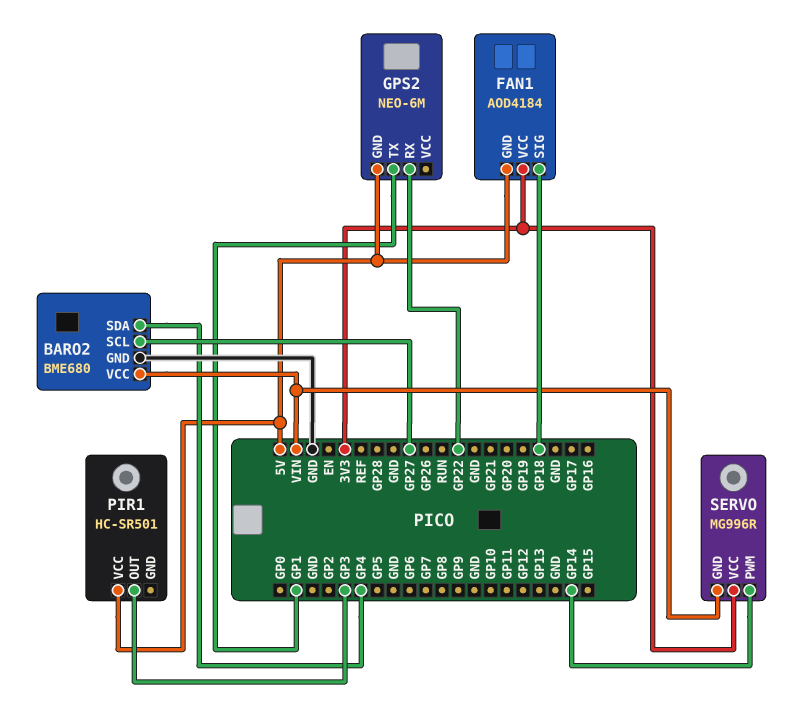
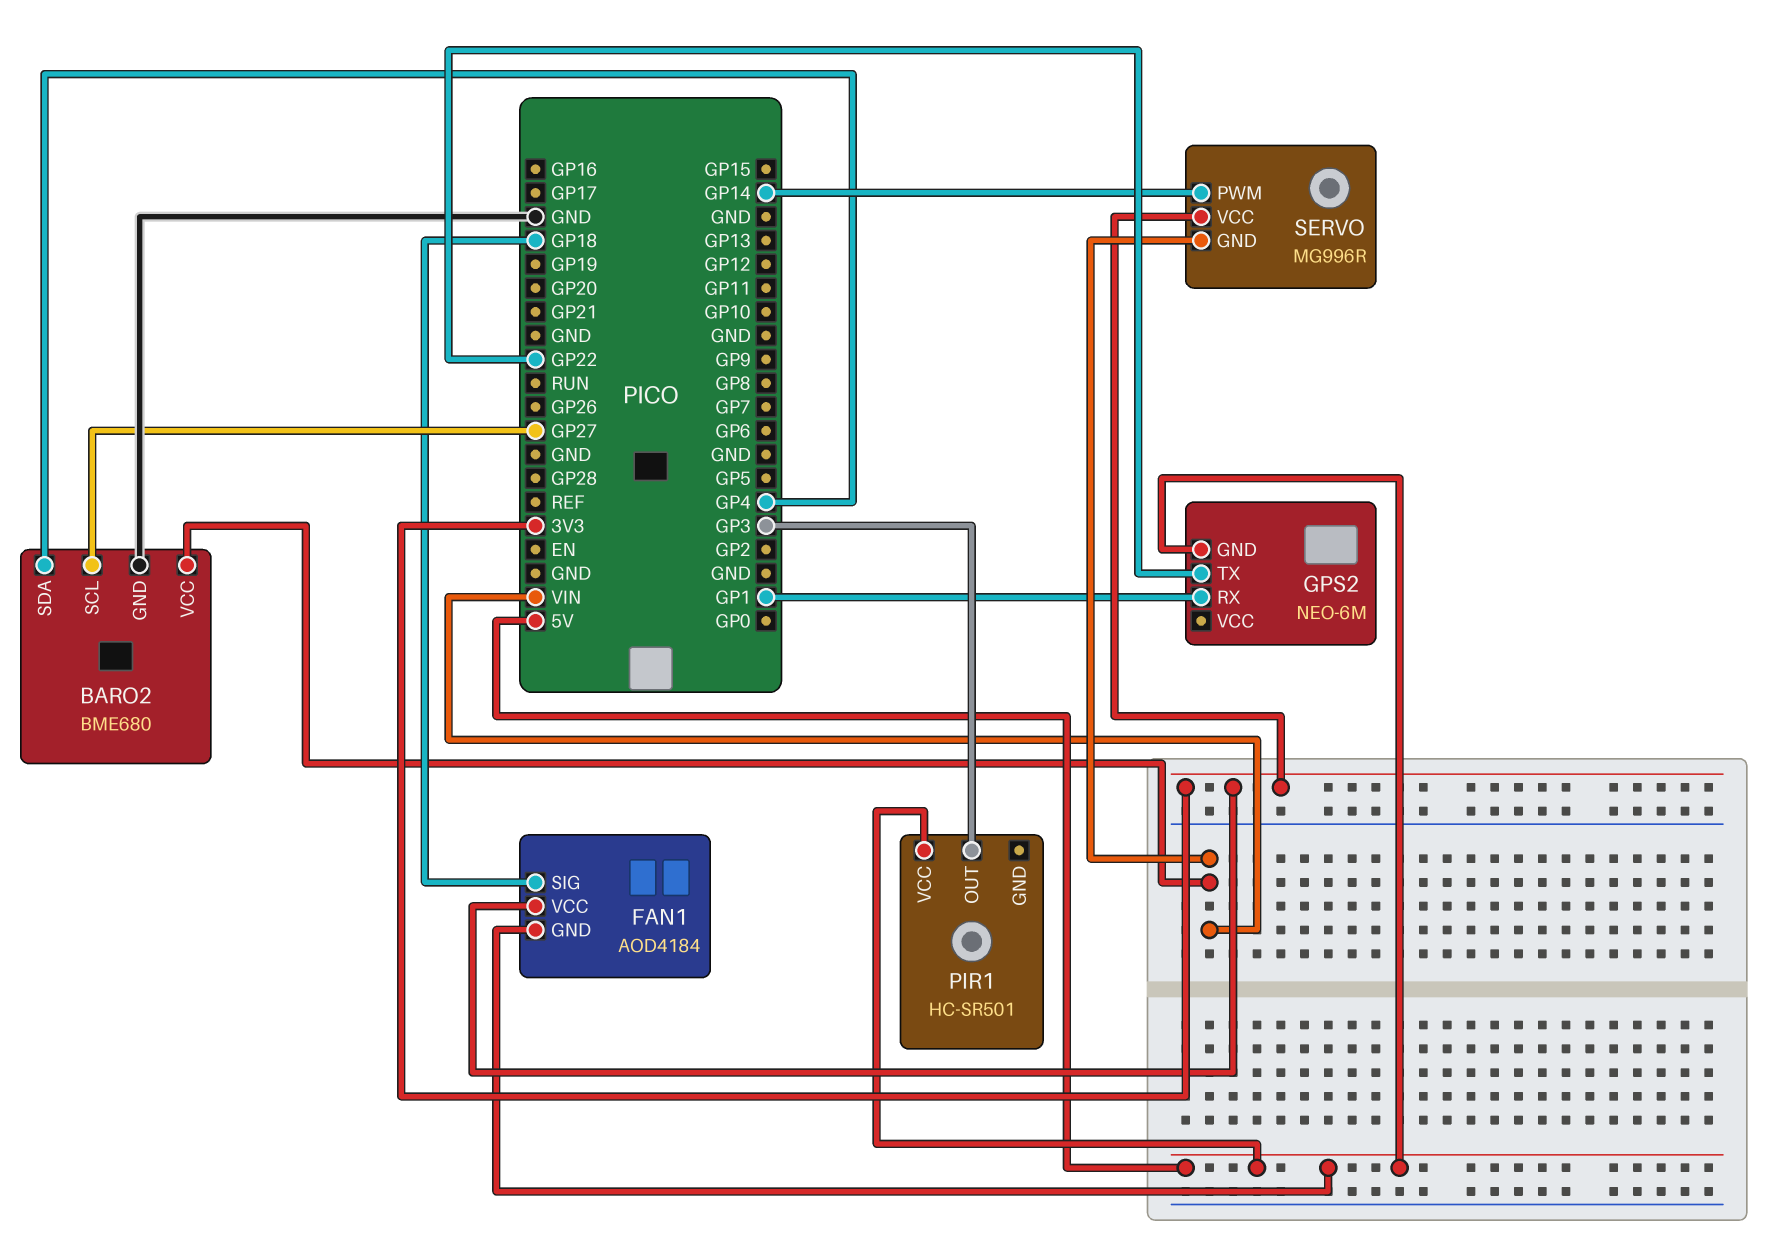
GPS2 pin RX: GP22 -> GP1
GPS2 pin TX: GP1 -> GP22

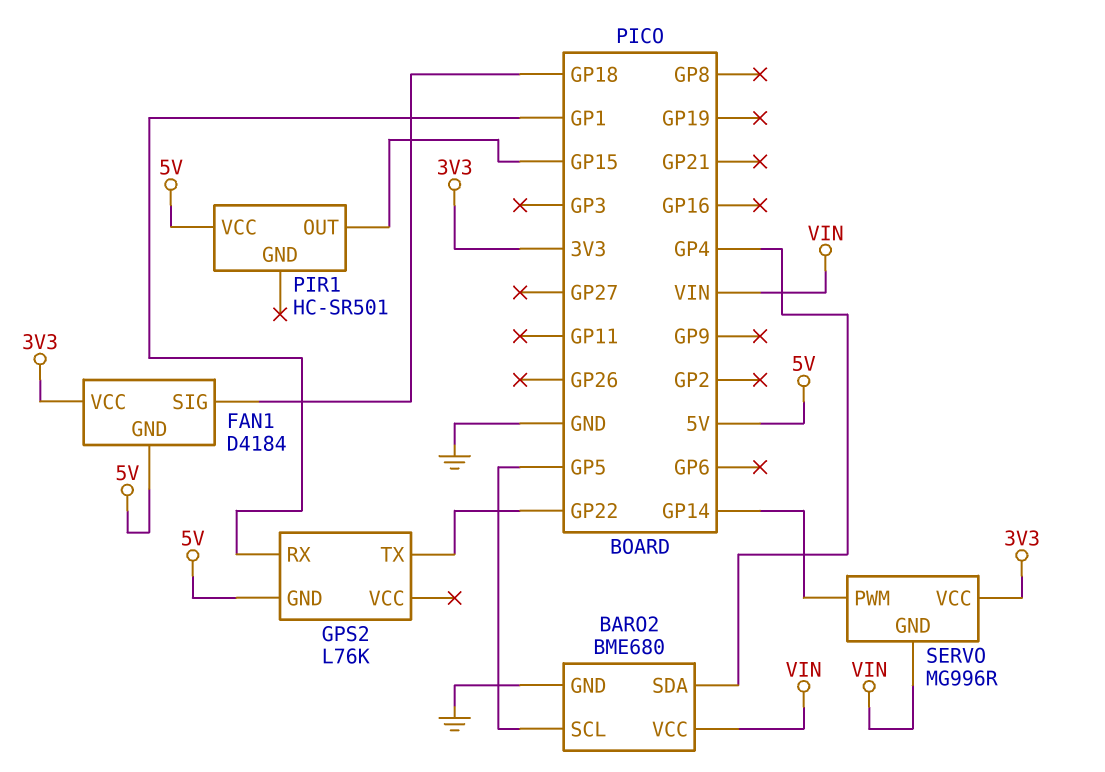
BARO2 pin SCL: GP27 -> GP5
FAN1: AOD4184 -> D4184
GPS2: NEO-6M -> L76K
PIR1 pin OUT: GP3 -> GP15

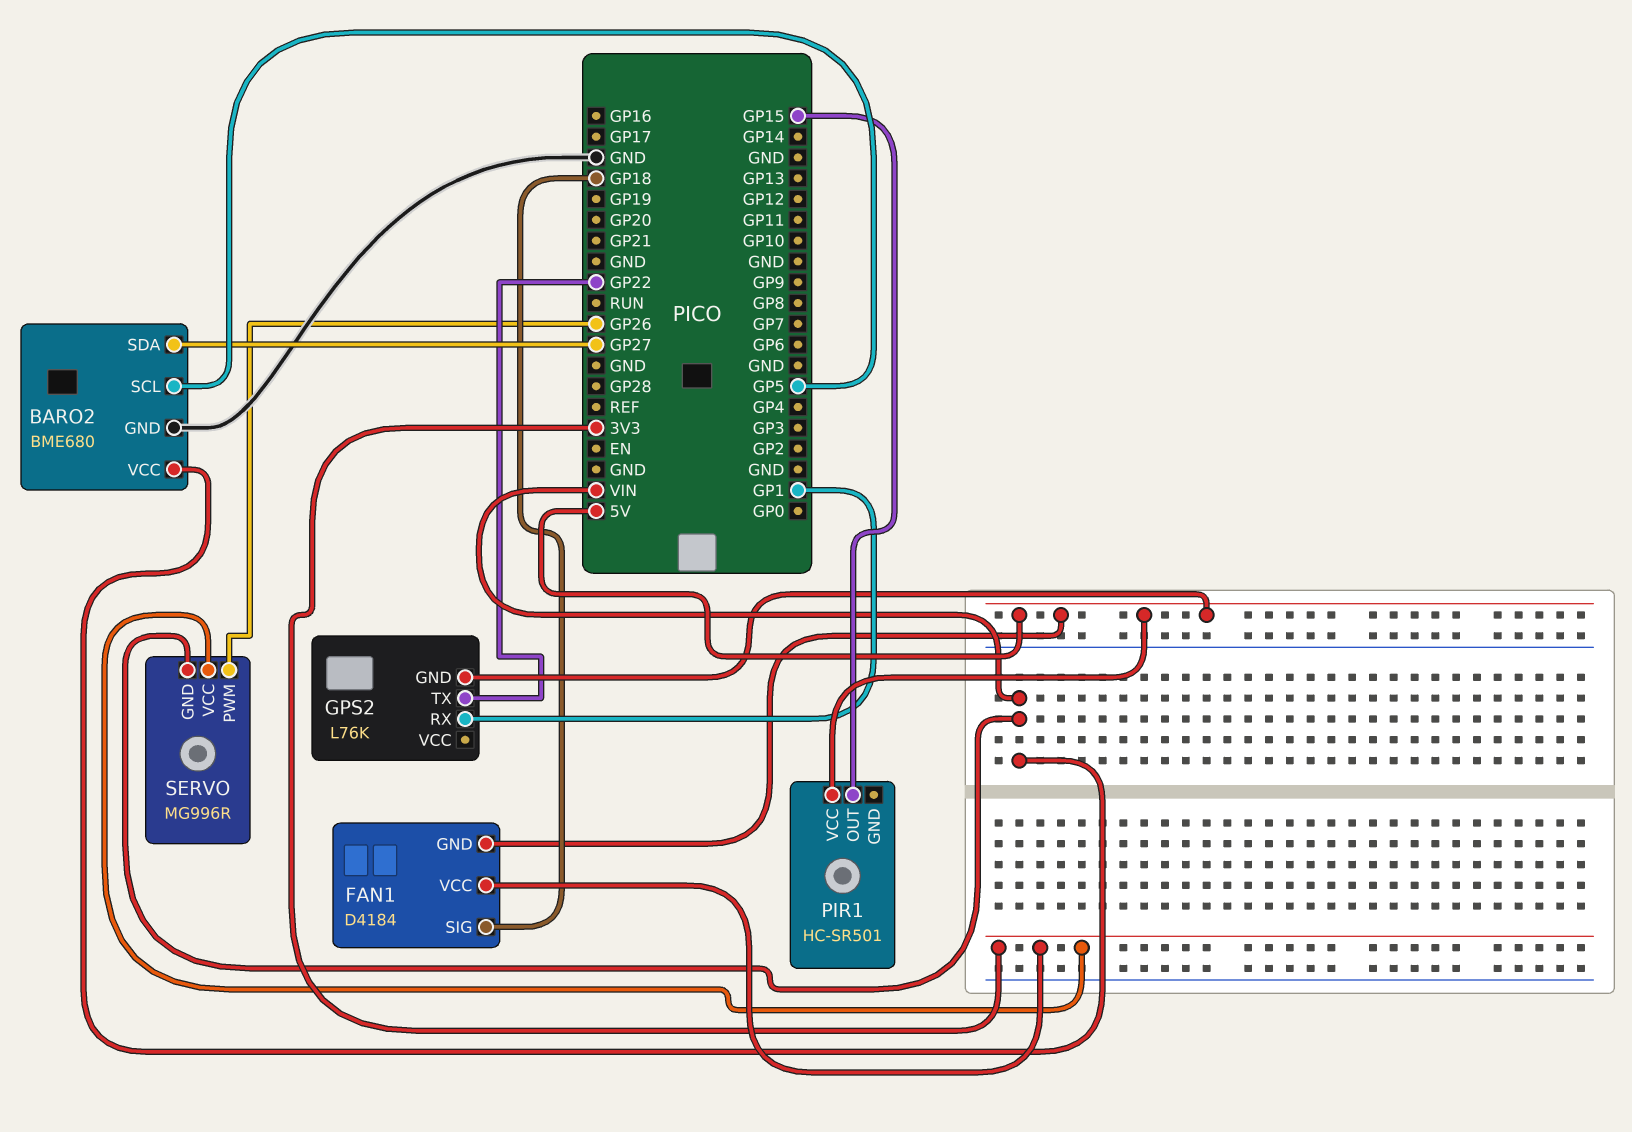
BARO2 pin SDA: GP4 -> GP27
SERVO pin PWM: GP14 -> GP26

